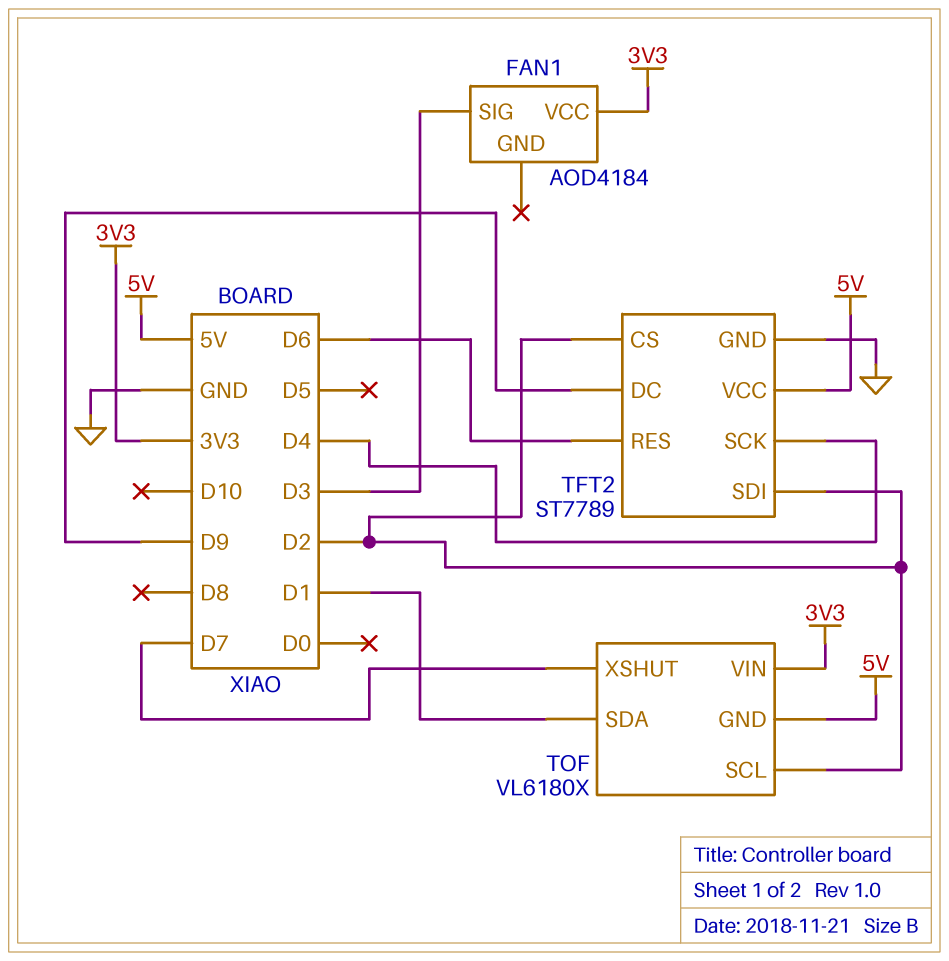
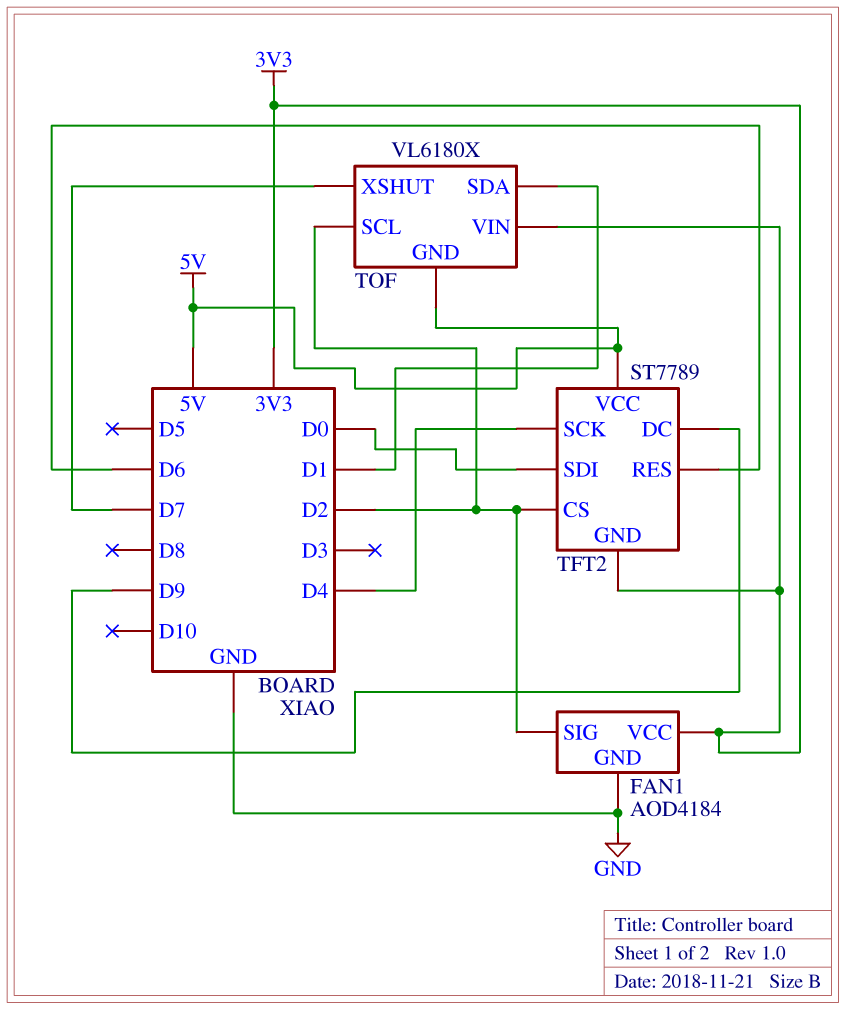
FAN1 pin GND: none -> GND
FAN1 pin SIG: D3 -> D2
TFT2 pin GND: GND -> 3V3
TFT2 pin SDI: D2 -> D0

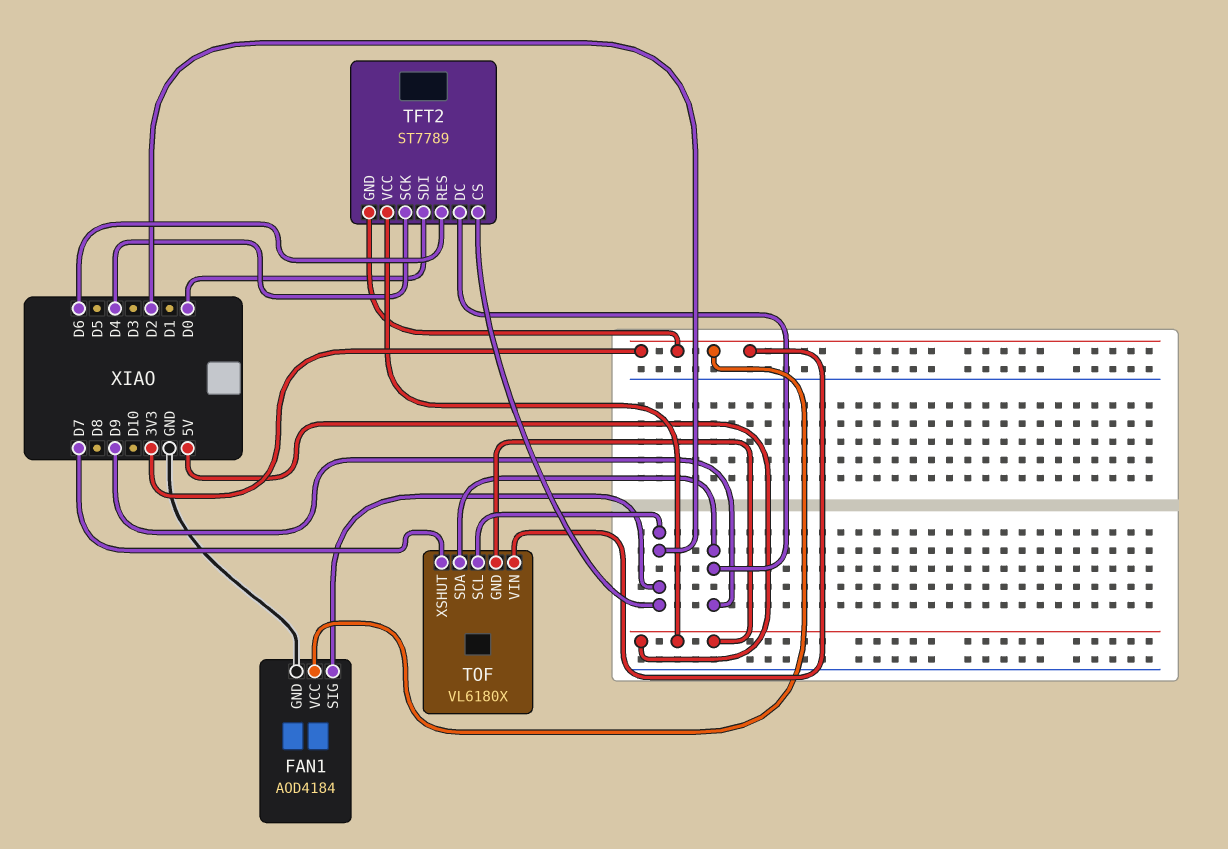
TOF pin SDA: D1 -> D9

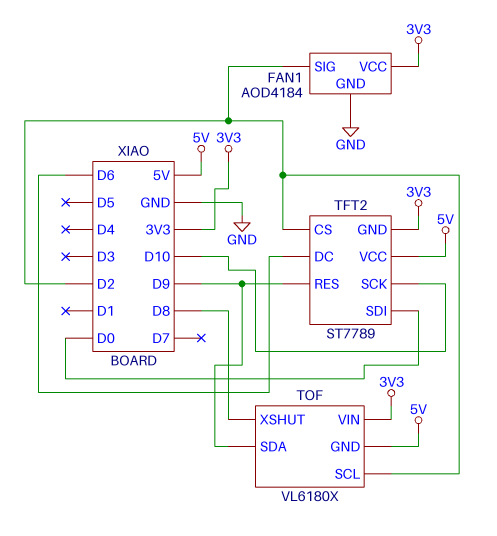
TFT2 pin DC: D9 -> D6
TFT2 pin RES: D6 -> D9
TFT2 pin SCK: D4 -> D10
TOF pin XSHUT: D7 -> D8

